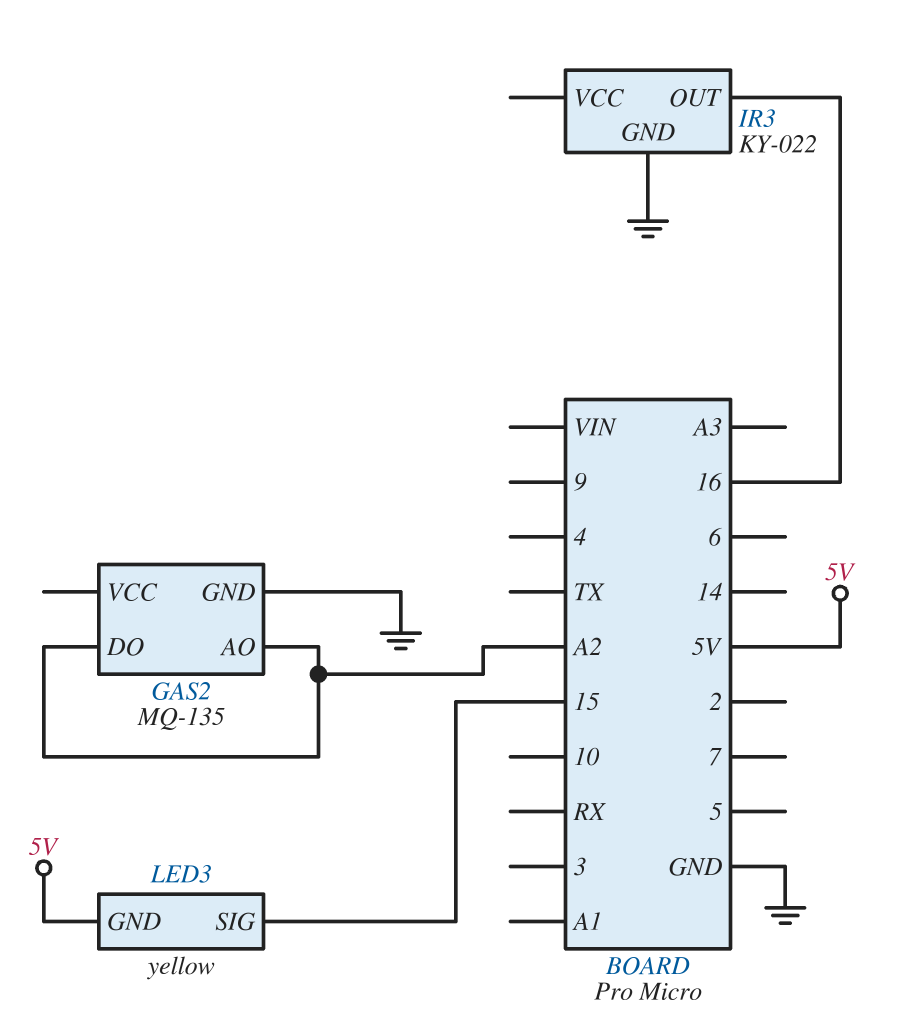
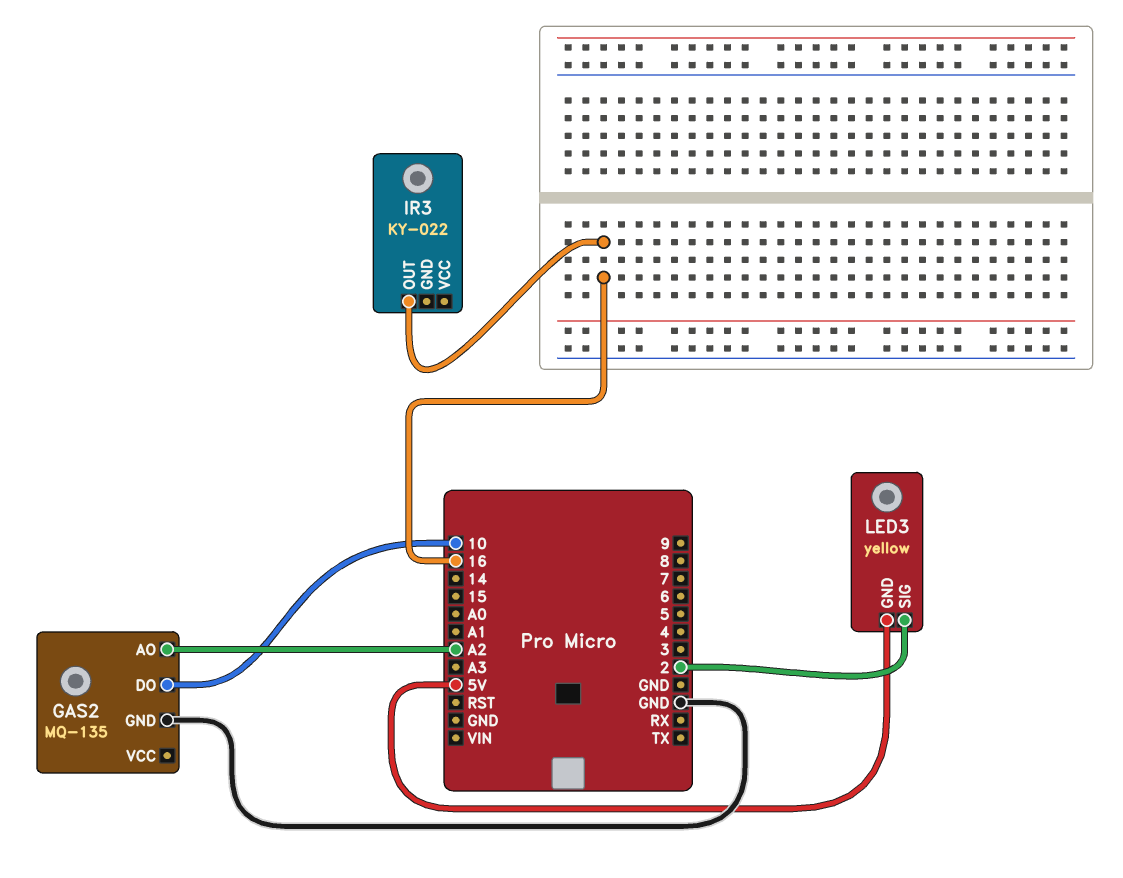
GAS2 pin DO: A2 -> 10
IR3 pin GND: GND -> none
LED3 pin SIG: 15 -> 2

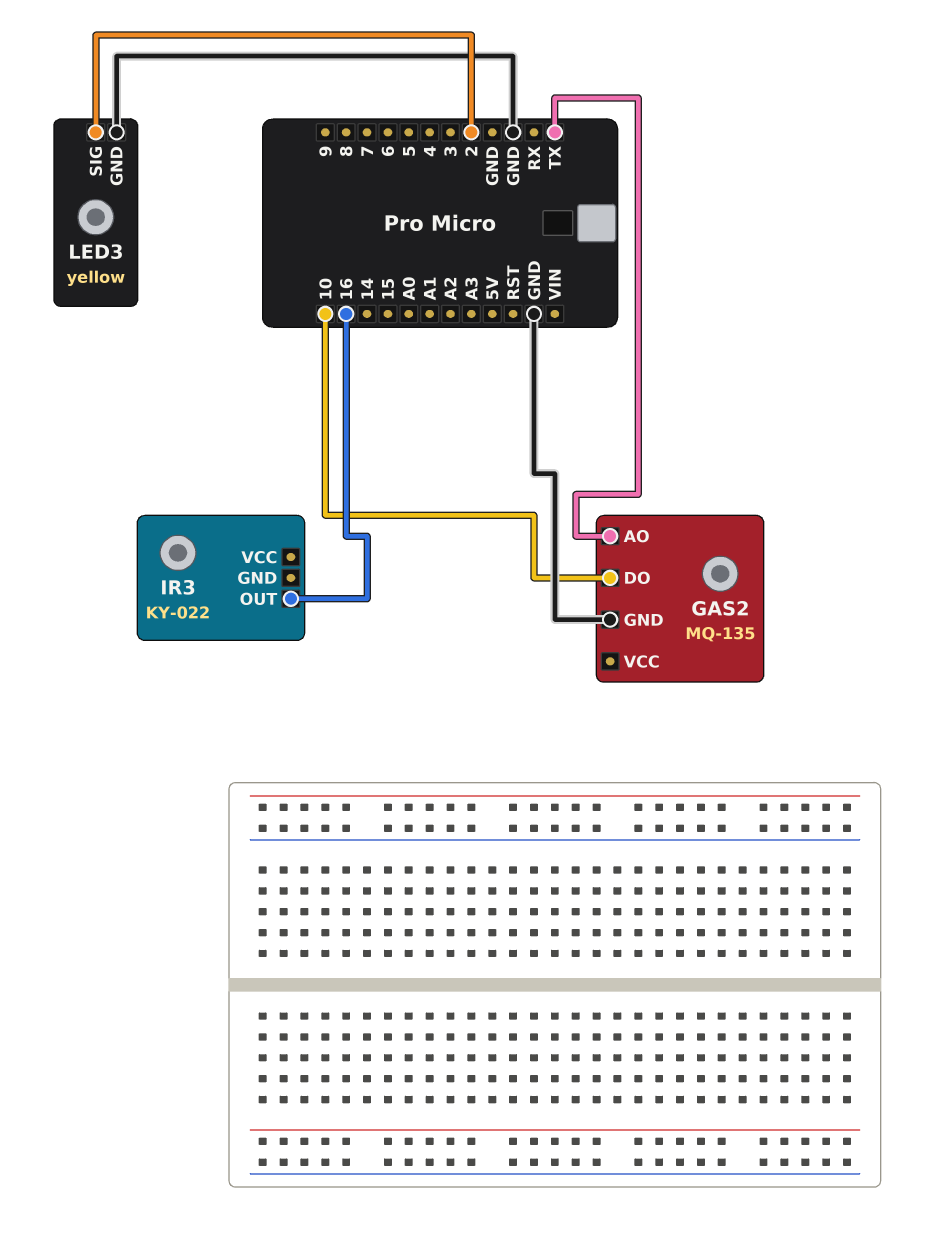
GAS2 pin AO: A2 -> TX
LED3 pin GND: 5V -> GND

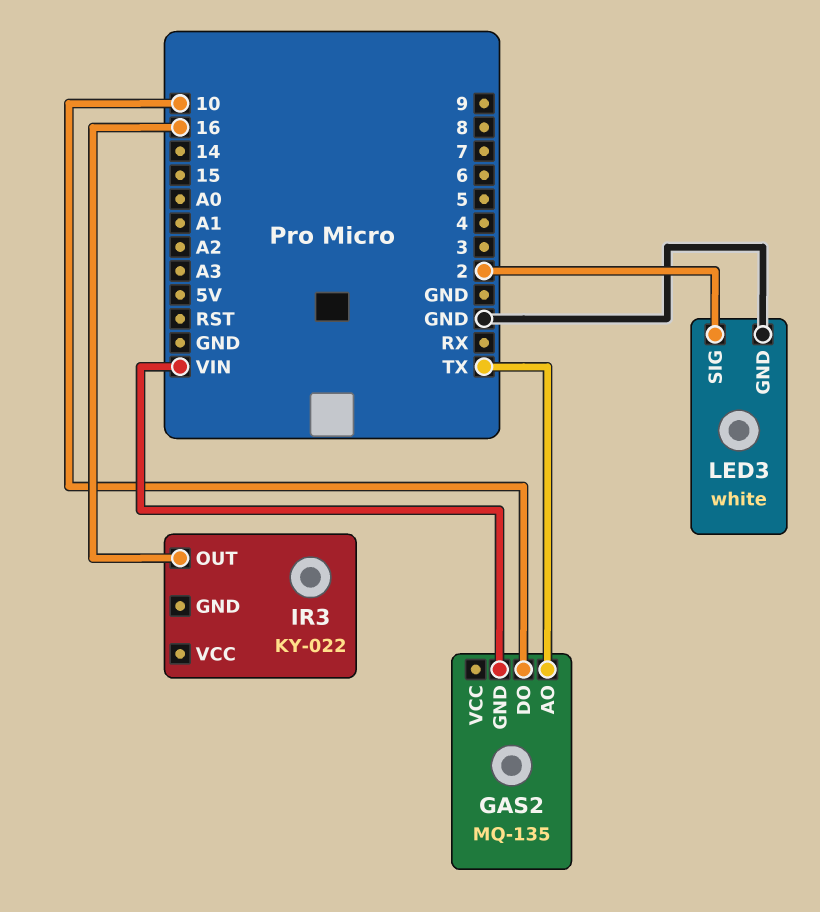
GAS2 pin GND: GND -> VIN
LED3: yellow -> white

